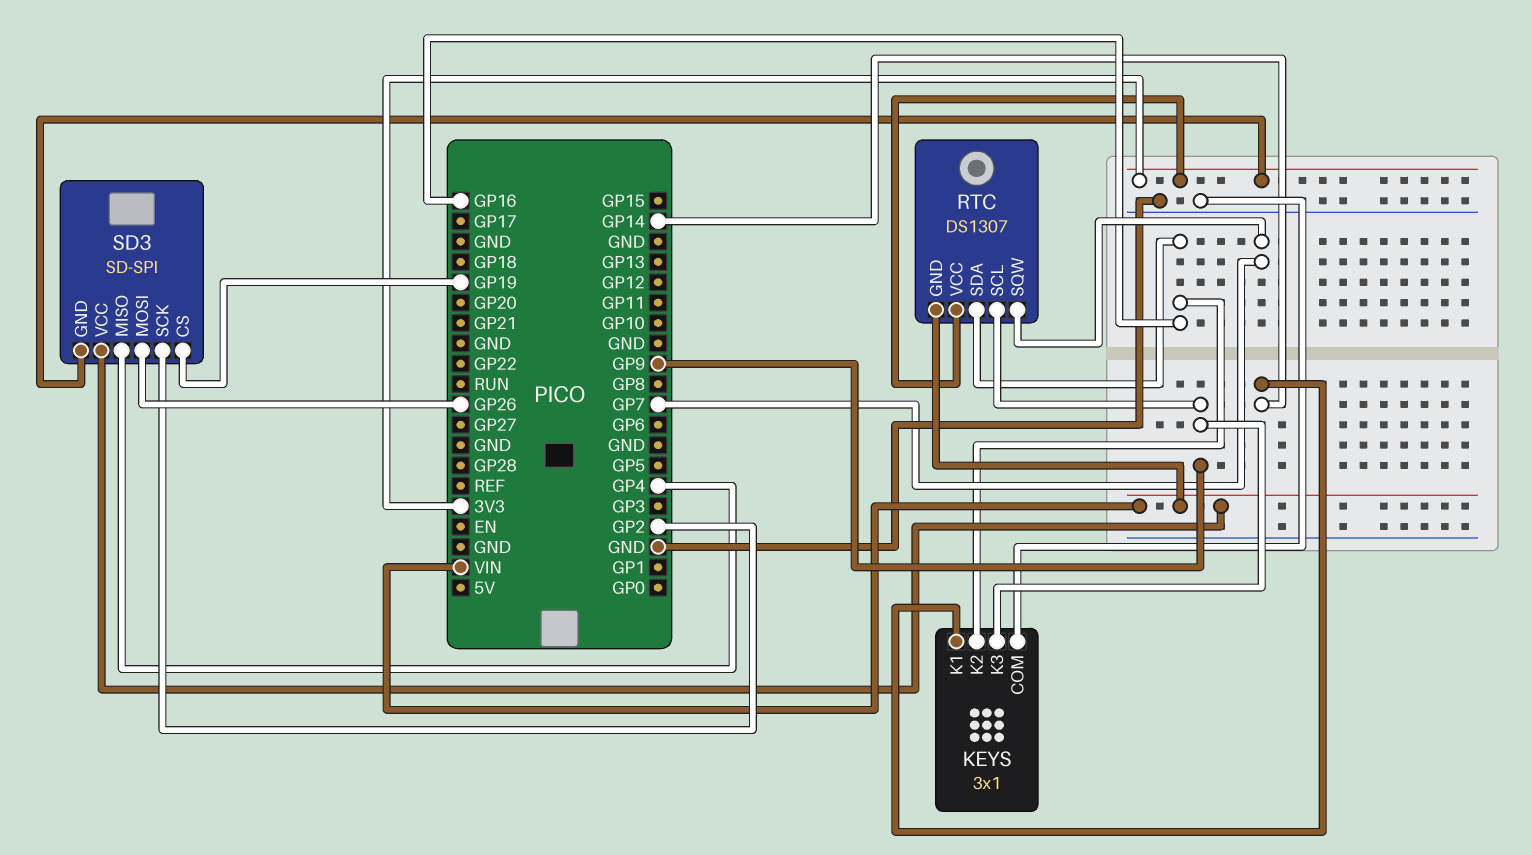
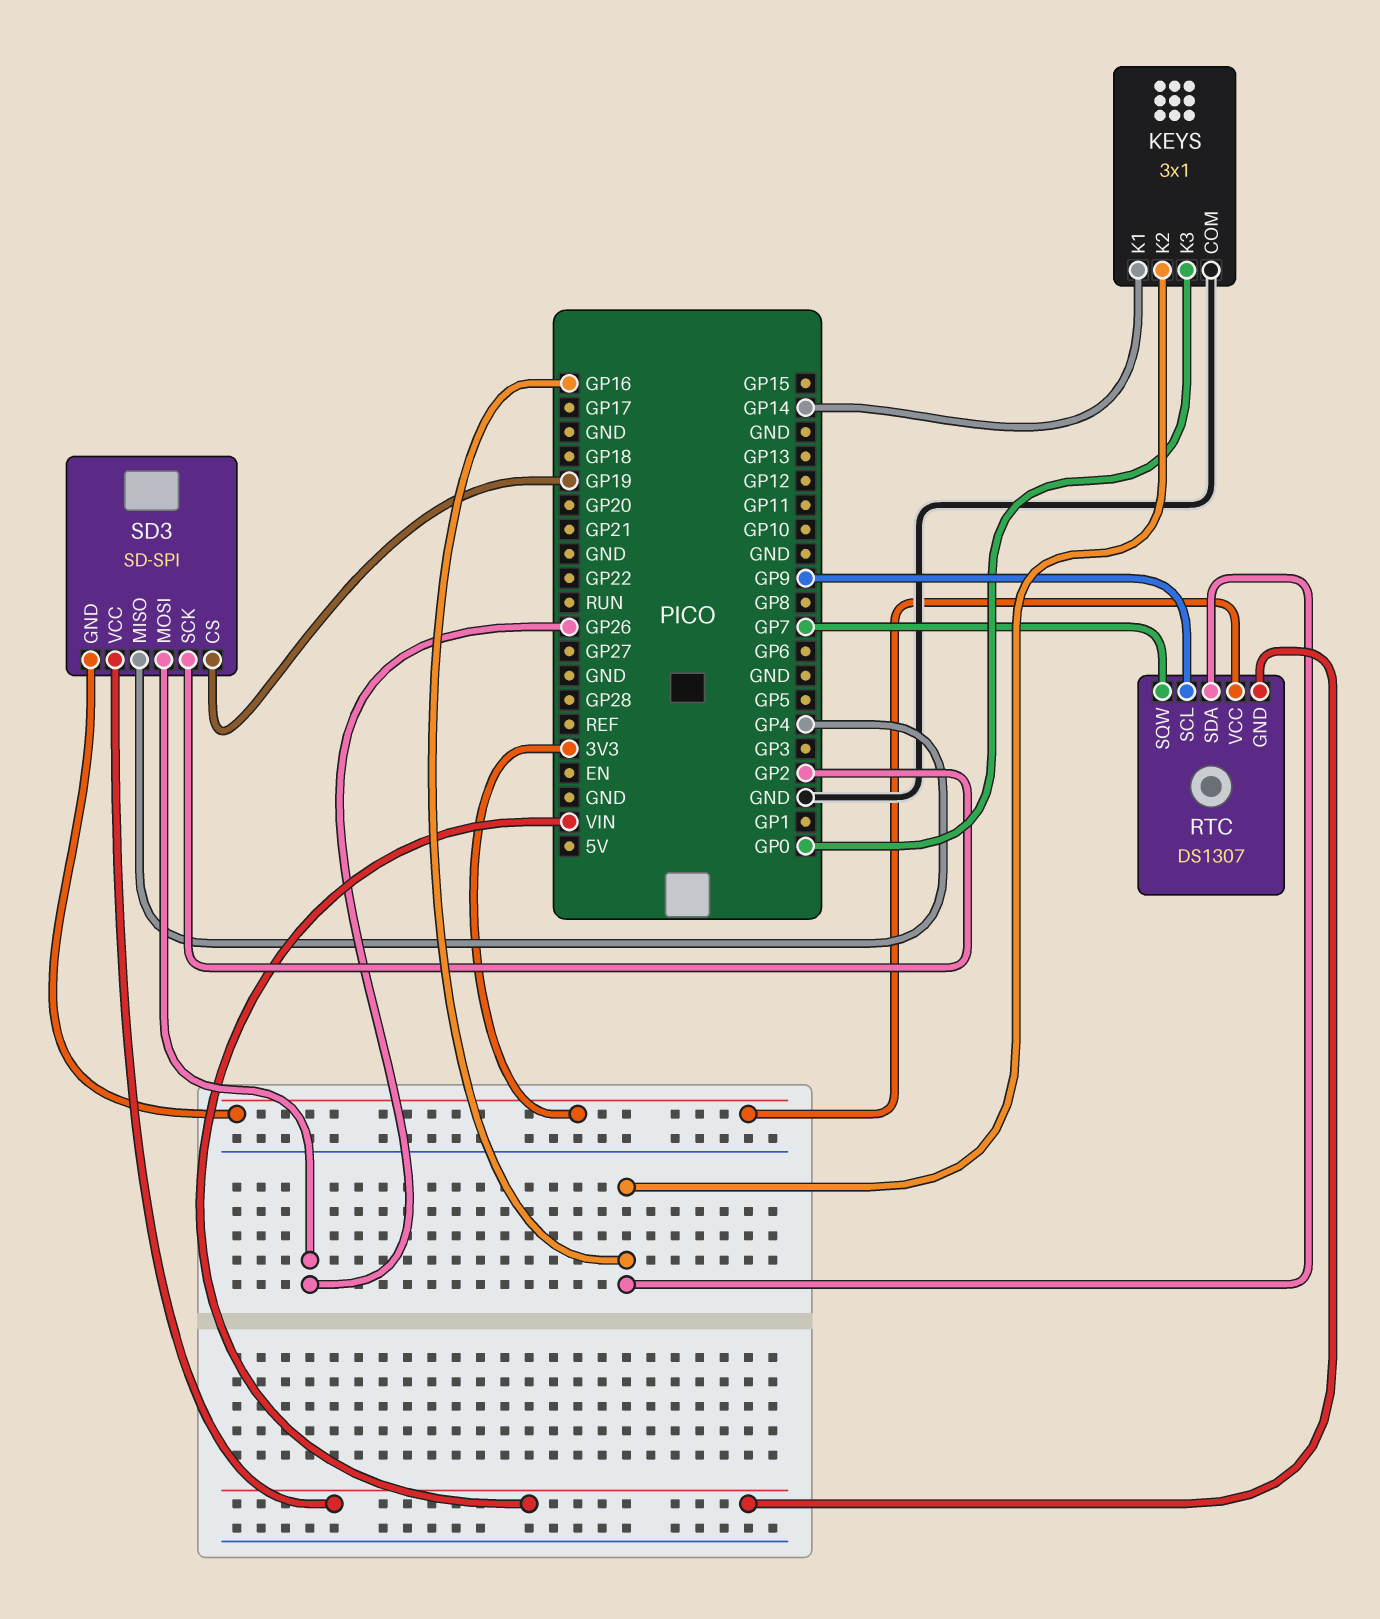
KEYS pin K3: GP9 -> GP0

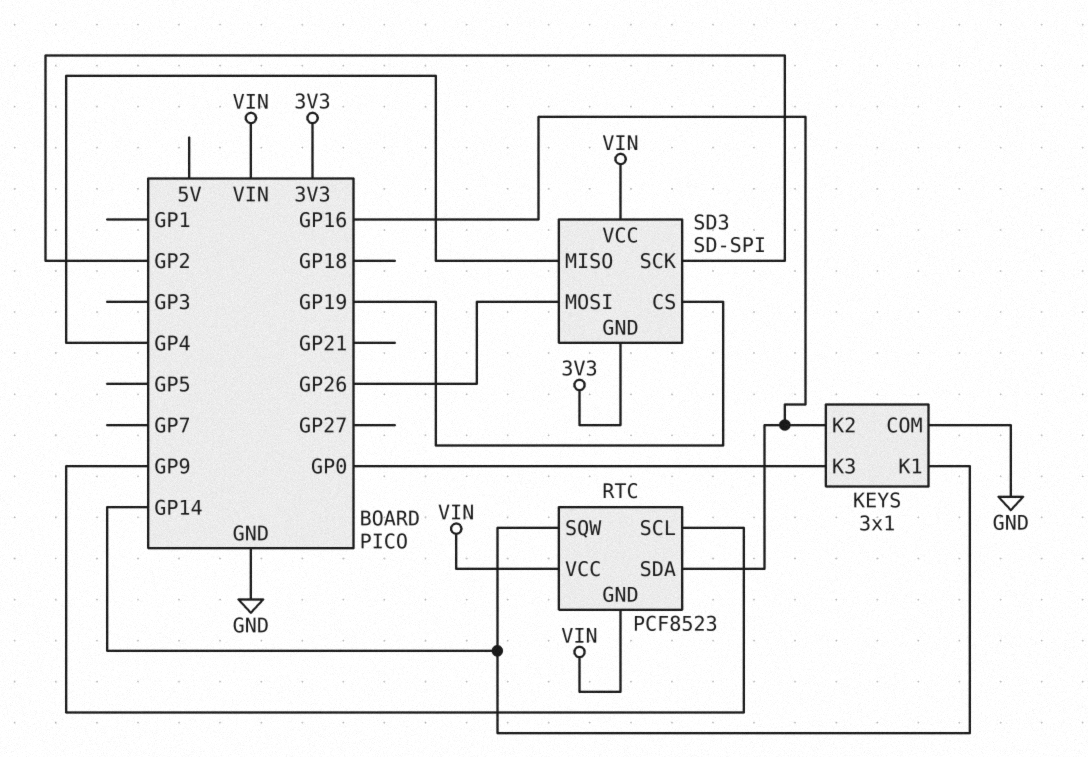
RTC: DS1307 -> PCF8523
RTC pin SQW: GP7 -> GP14
RTC pin VCC: 3V3 -> VIN

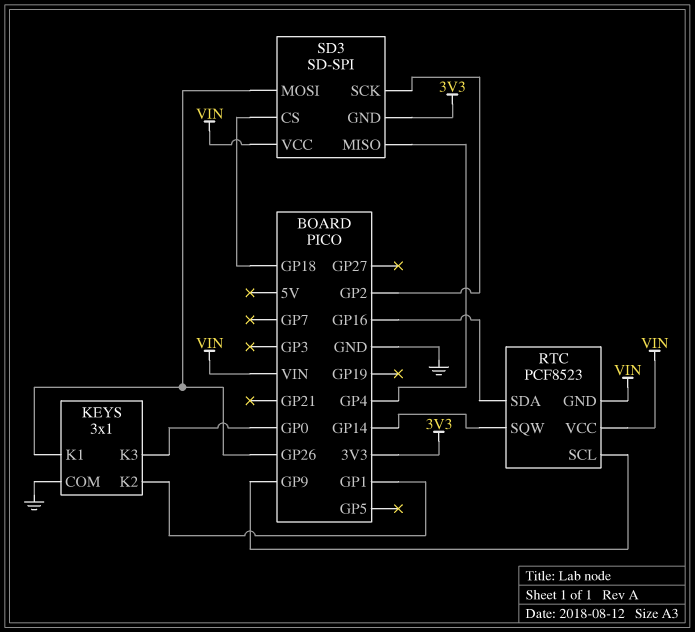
KEYS pin K1: GP14 -> GP26
KEYS pin K2: GP16 -> GP1
SD3 pin CS: GP19 -> GP18

